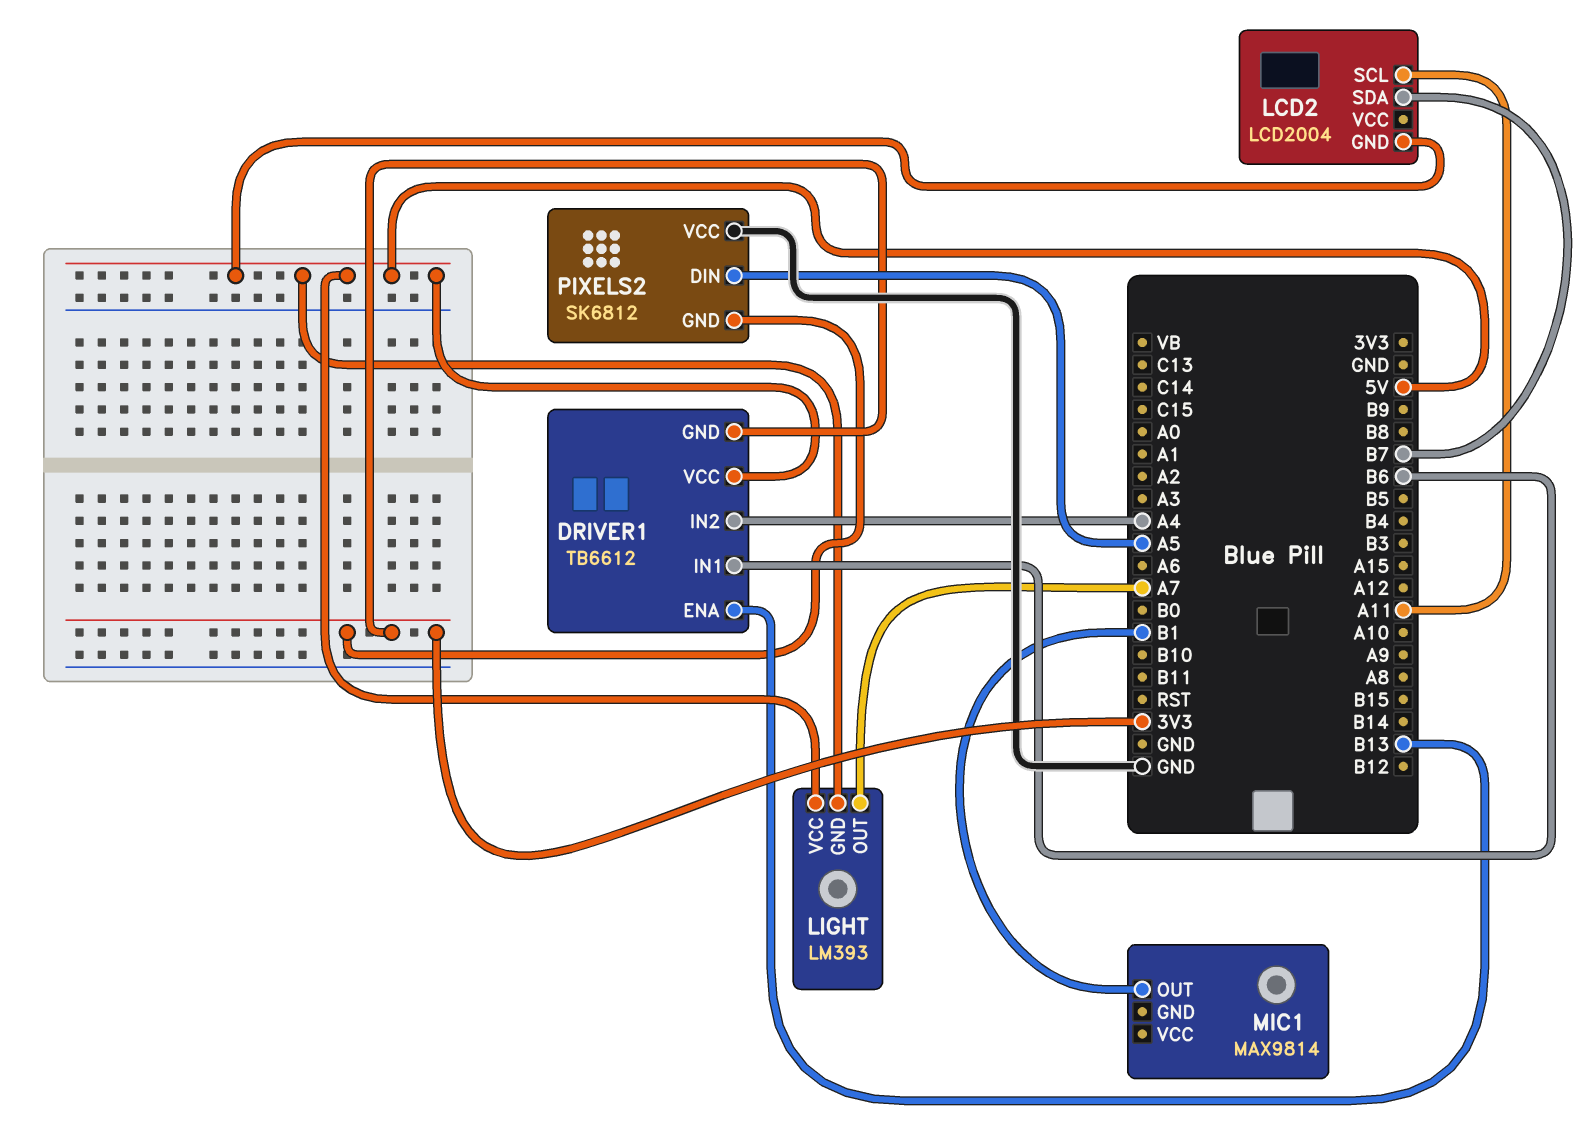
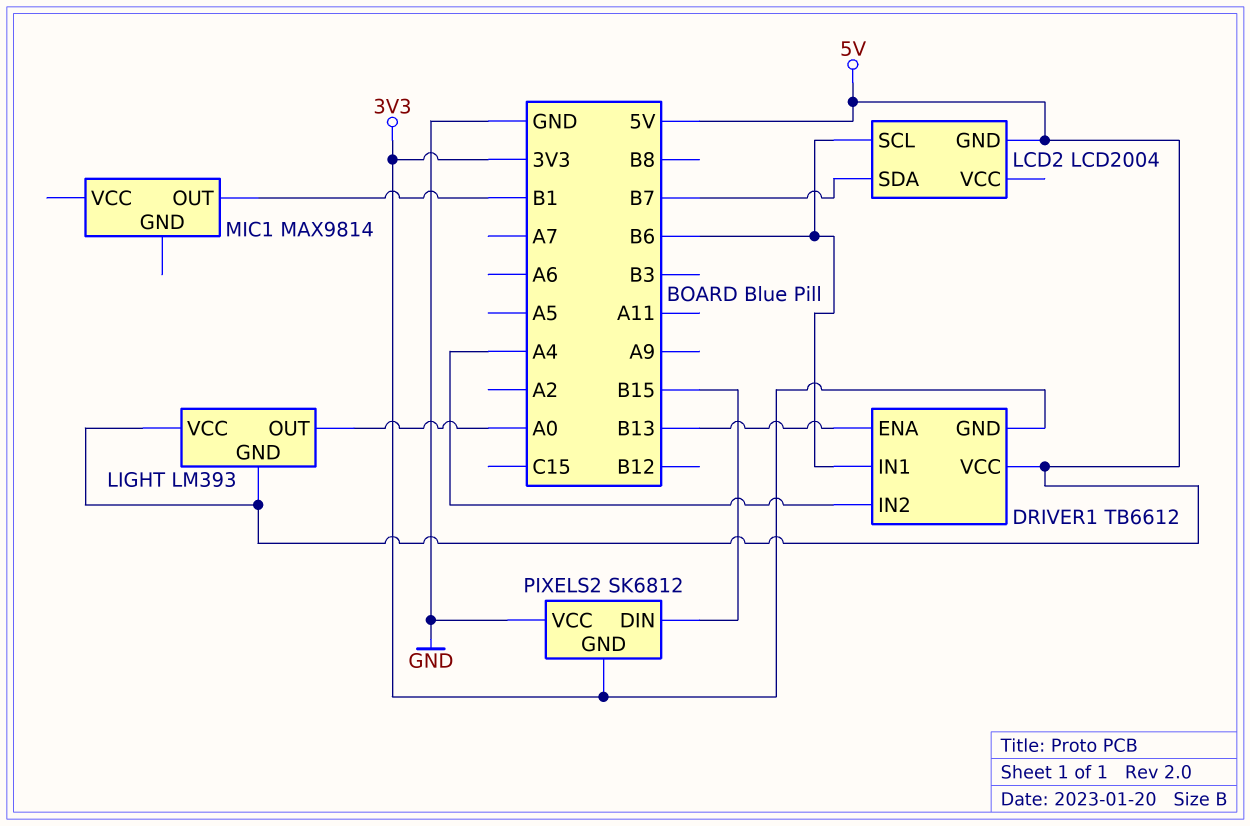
LCD2 pin SCL: A11 -> B6
LIGHT pin OUT: A7 -> A0
PIXELS2 pin DIN: A5 -> B15

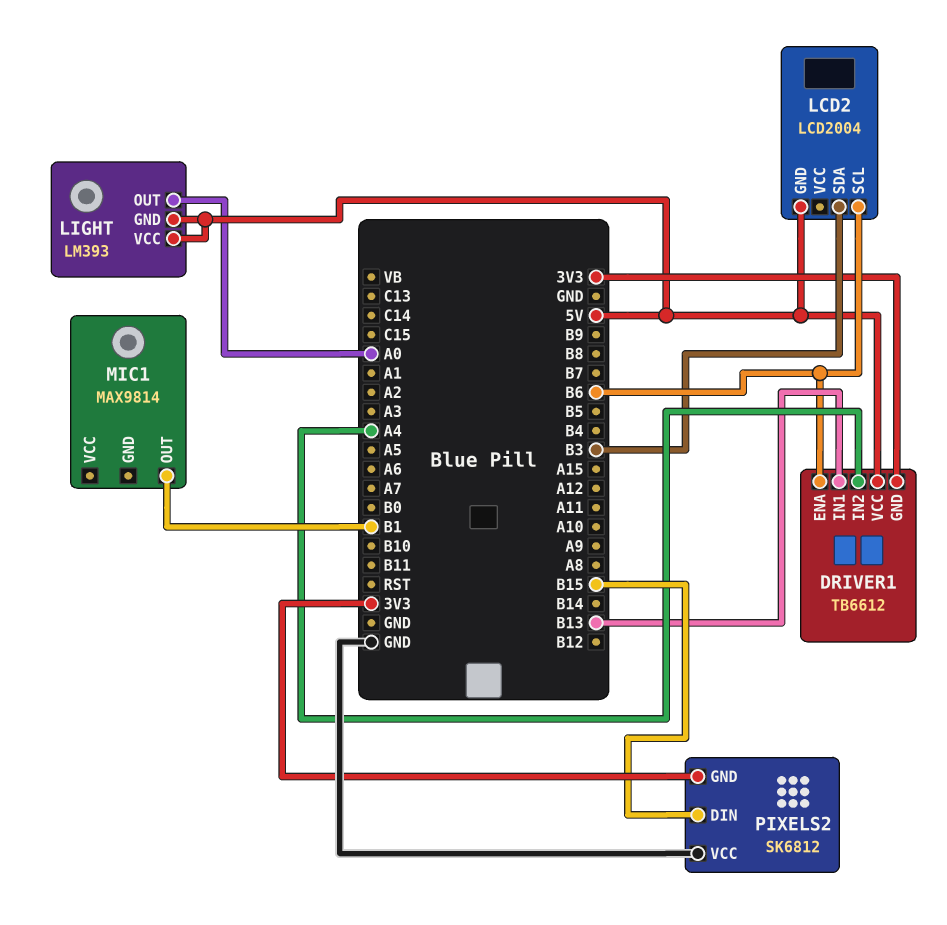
DRIVER1 pin ENA: B13 -> B6
DRIVER1 pin IN1: B6 -> B13
LCD2 pin SDA: B7 -> B3

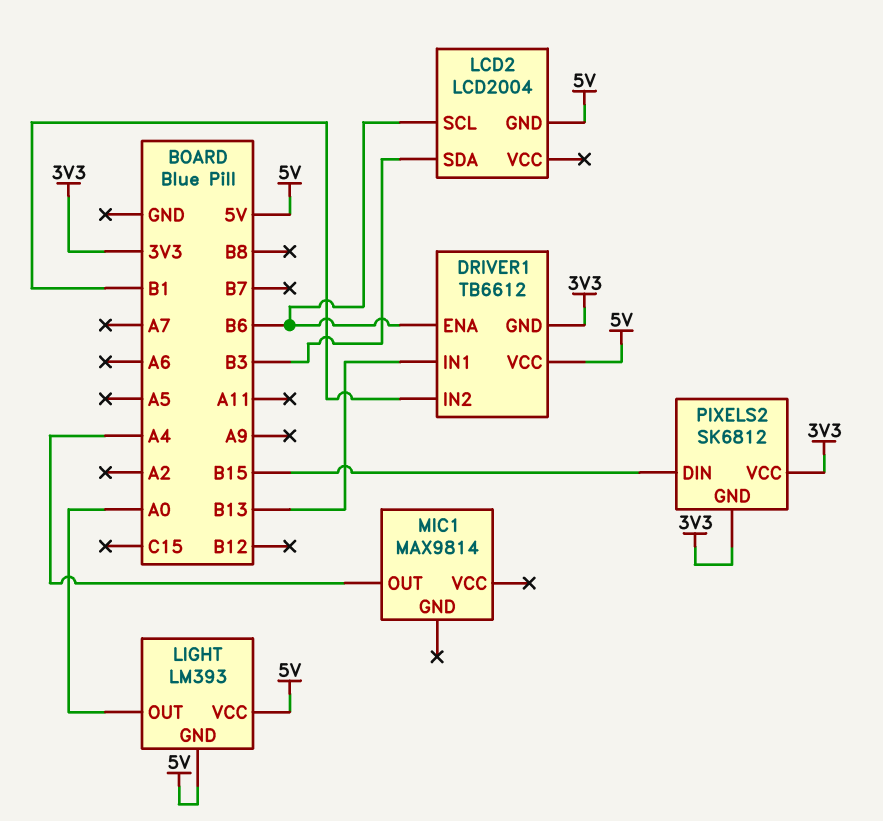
DRIVER1 pin IN2: A4 -> B1
MIC1 pin OUT: B1 -> A4
PIXELS2 pin VCC: GND -> 3V3

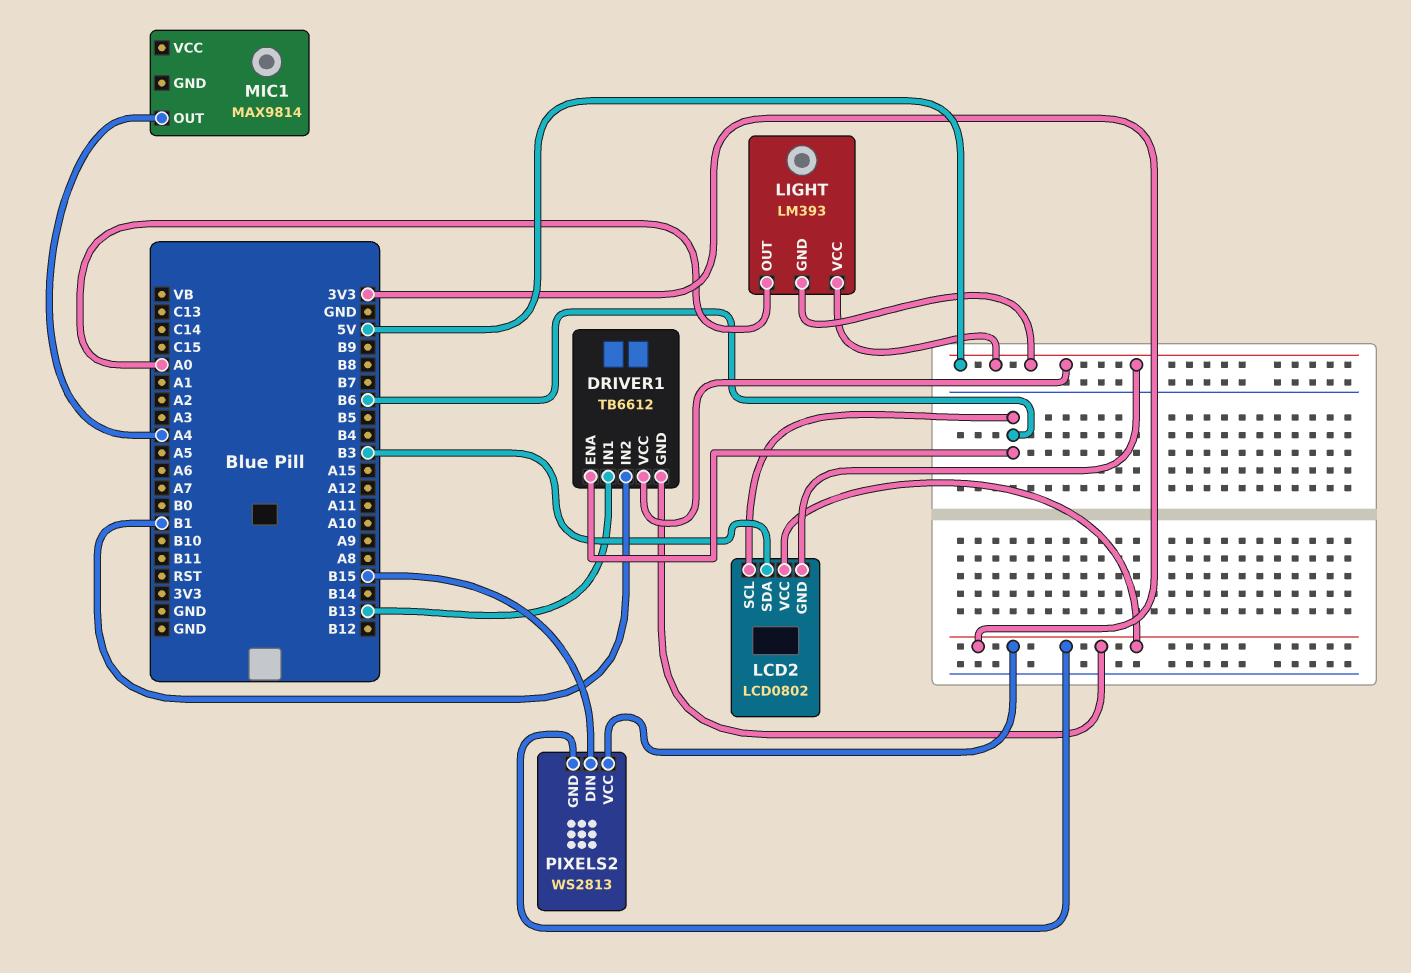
LCD2: LCD2004 -> LCD0802
LCD2 pin VCC: none -> 3V3
PIXELS2: SK6812 -> WS2813

